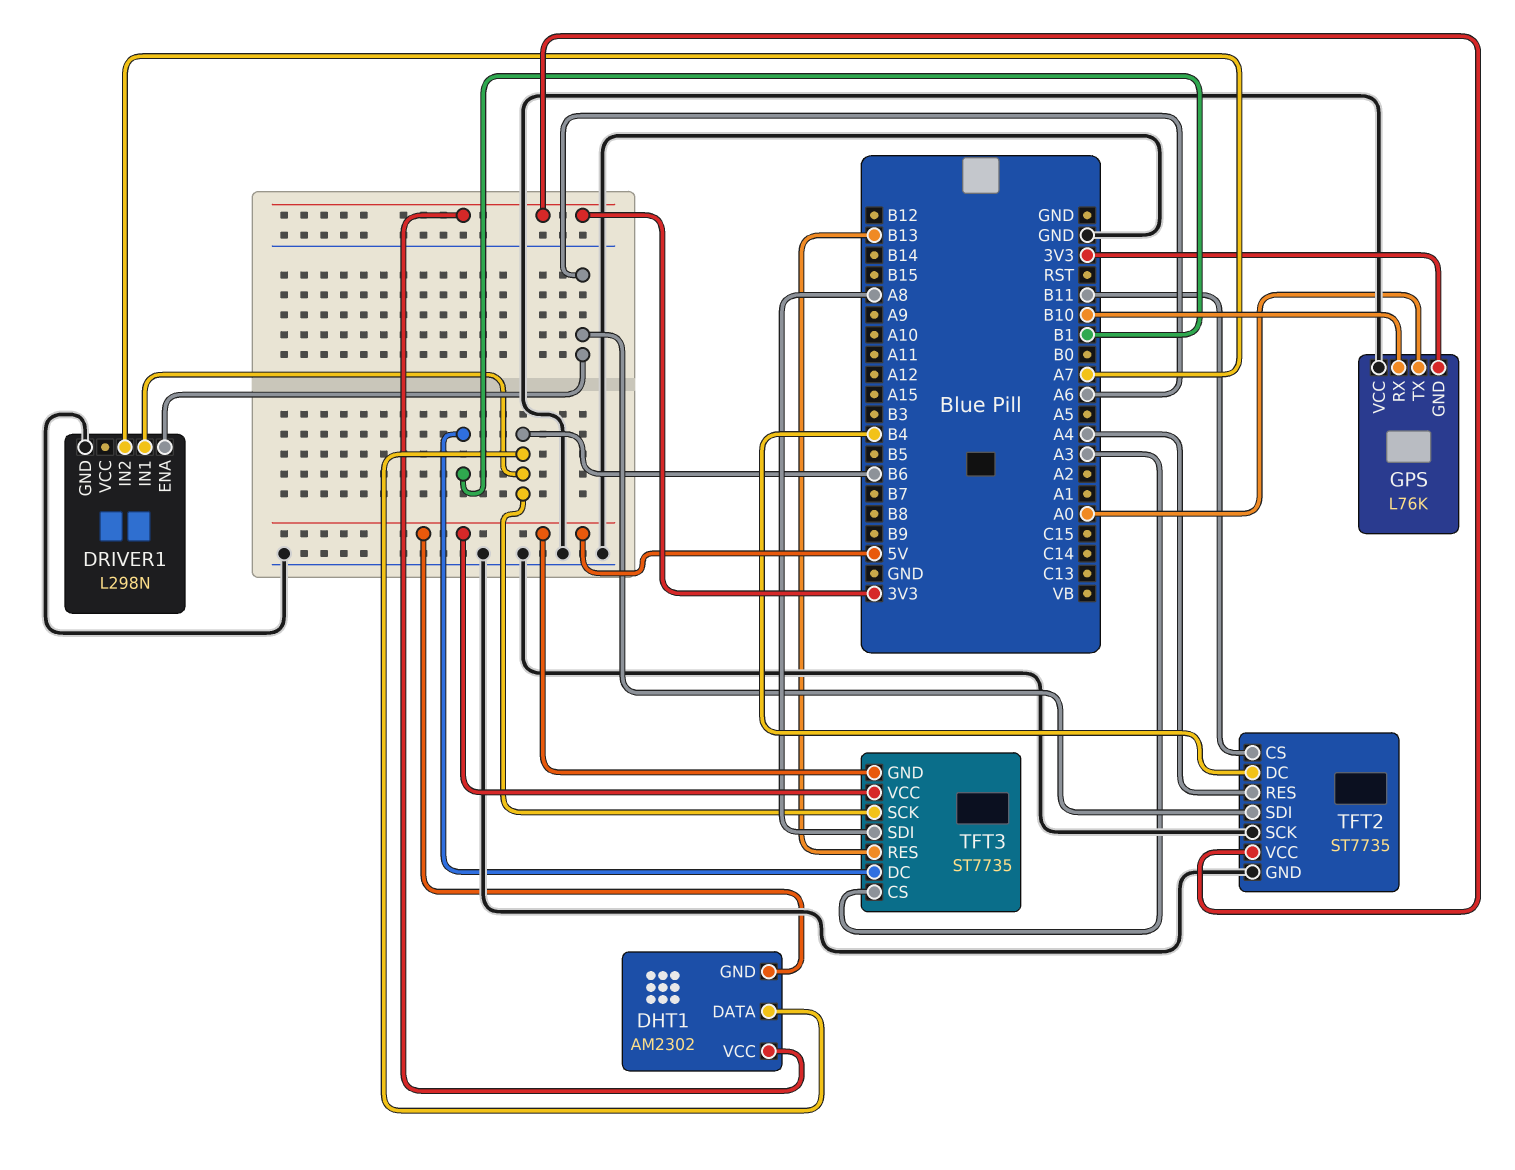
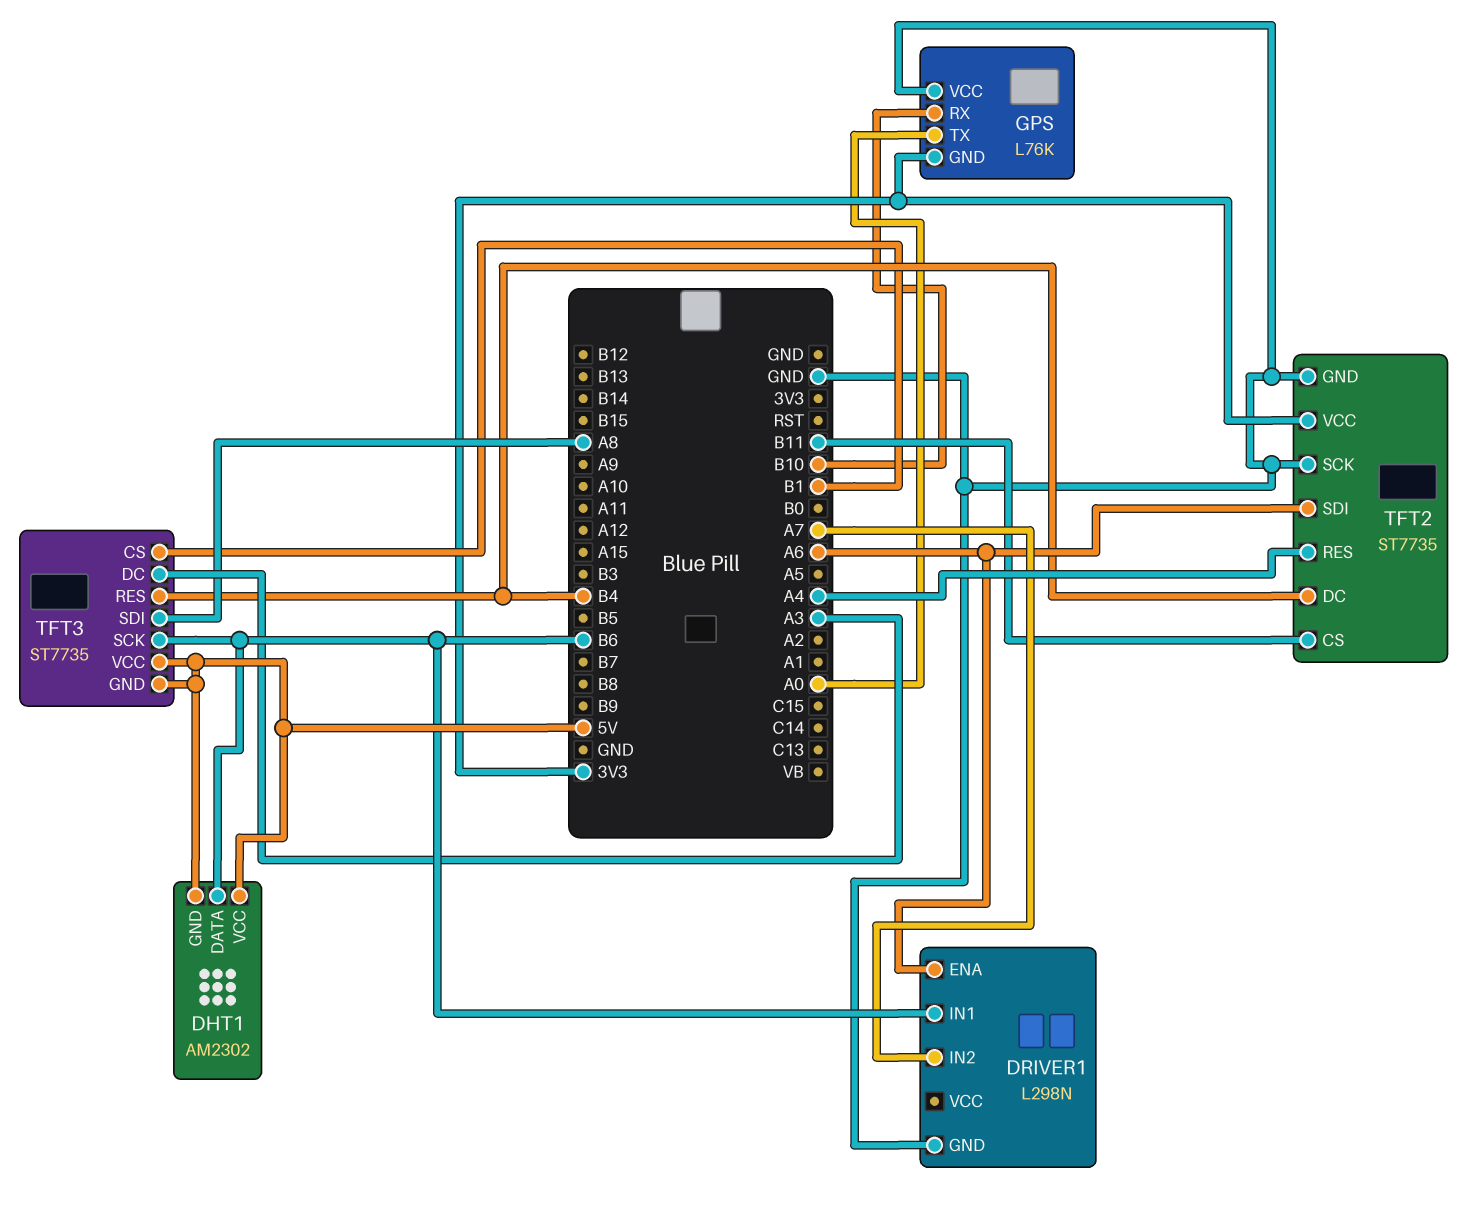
DHT1 pin VCC: 3V3 -> 5V
TFT3 pin CS: A3 -> B1
TFT3 pin DC: B1 -> A3
TFT3 pin RES: B13 -> B4

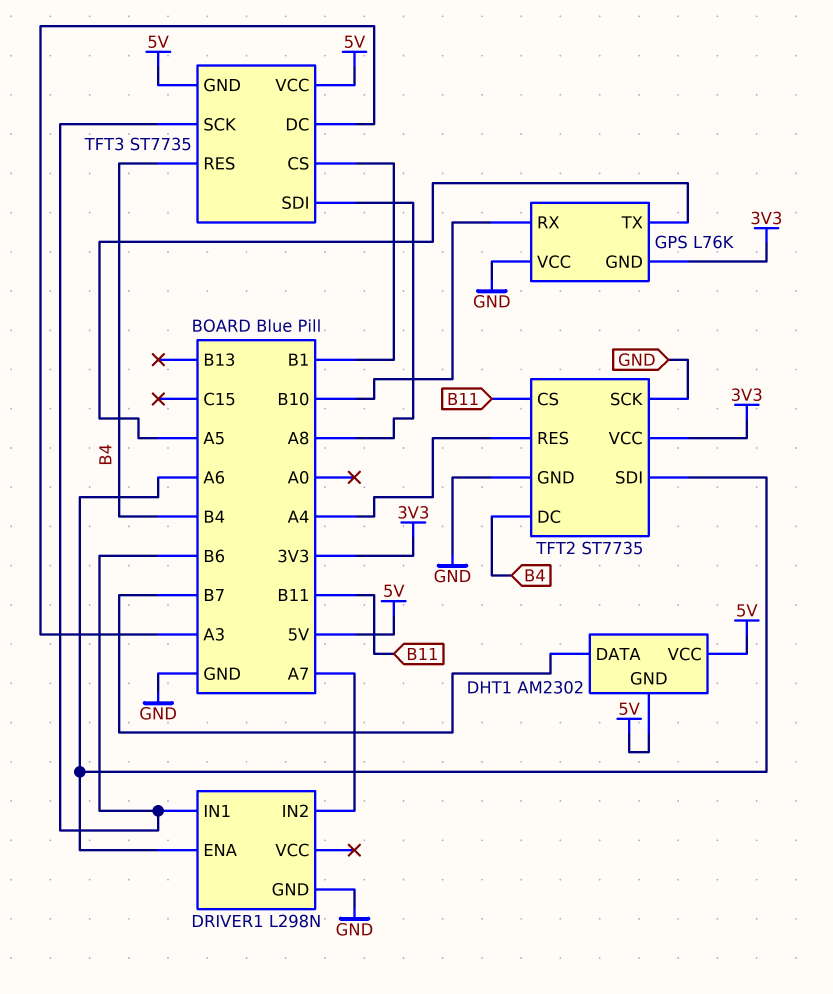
DHT1 pin DATA: B6 -> B7
GPS pin TX: A0 -> A5

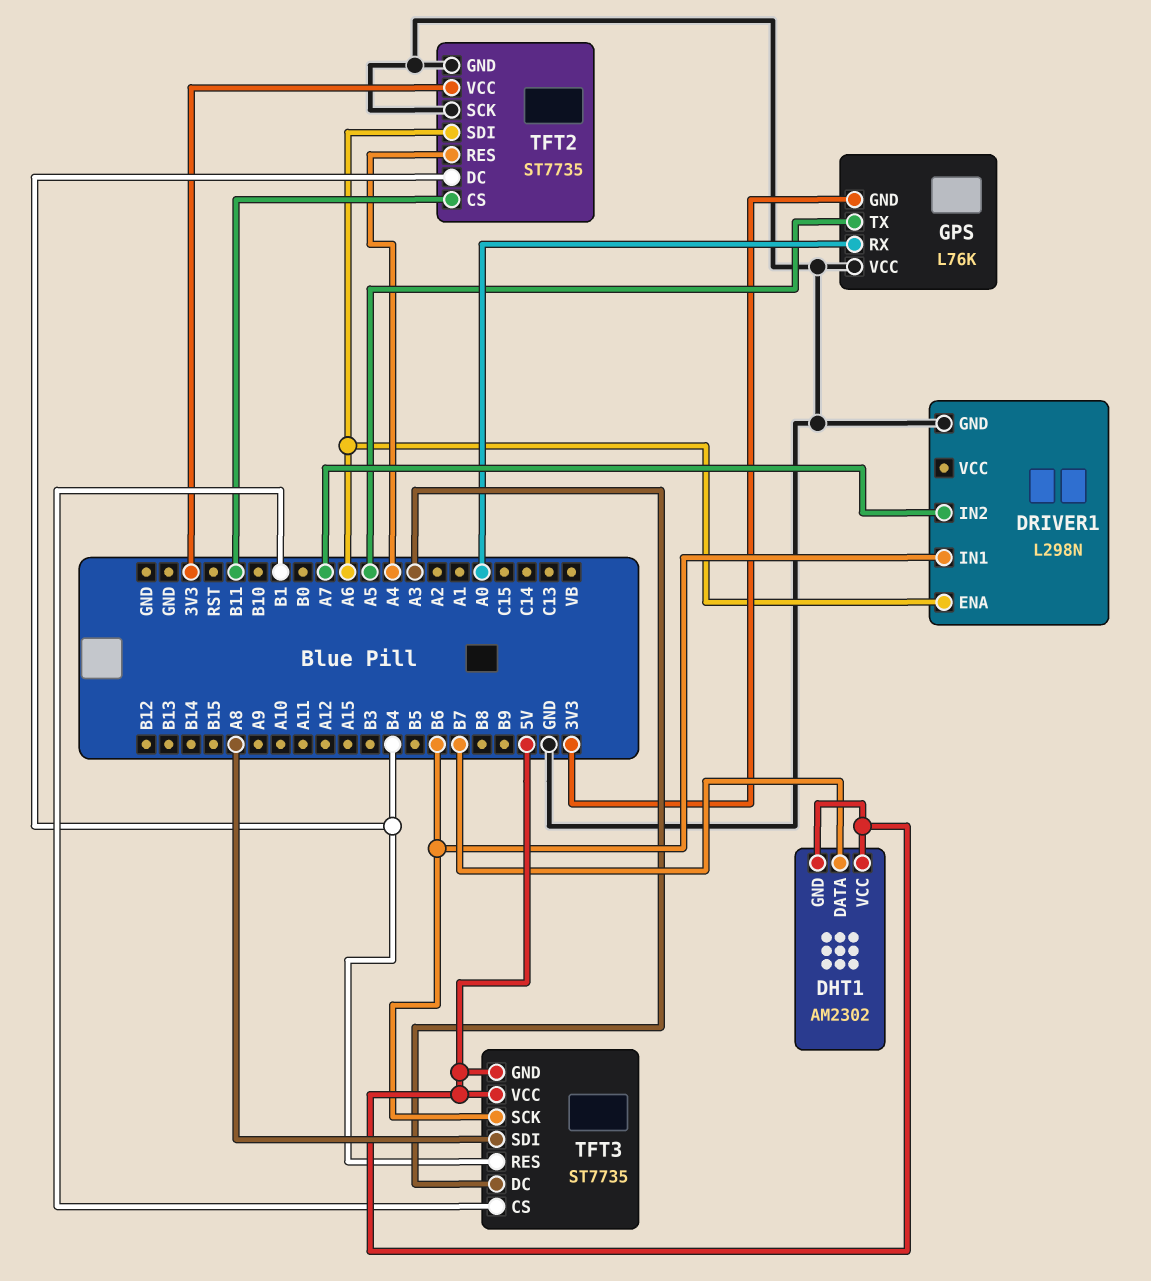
GPS pin RX: B10 -> A0

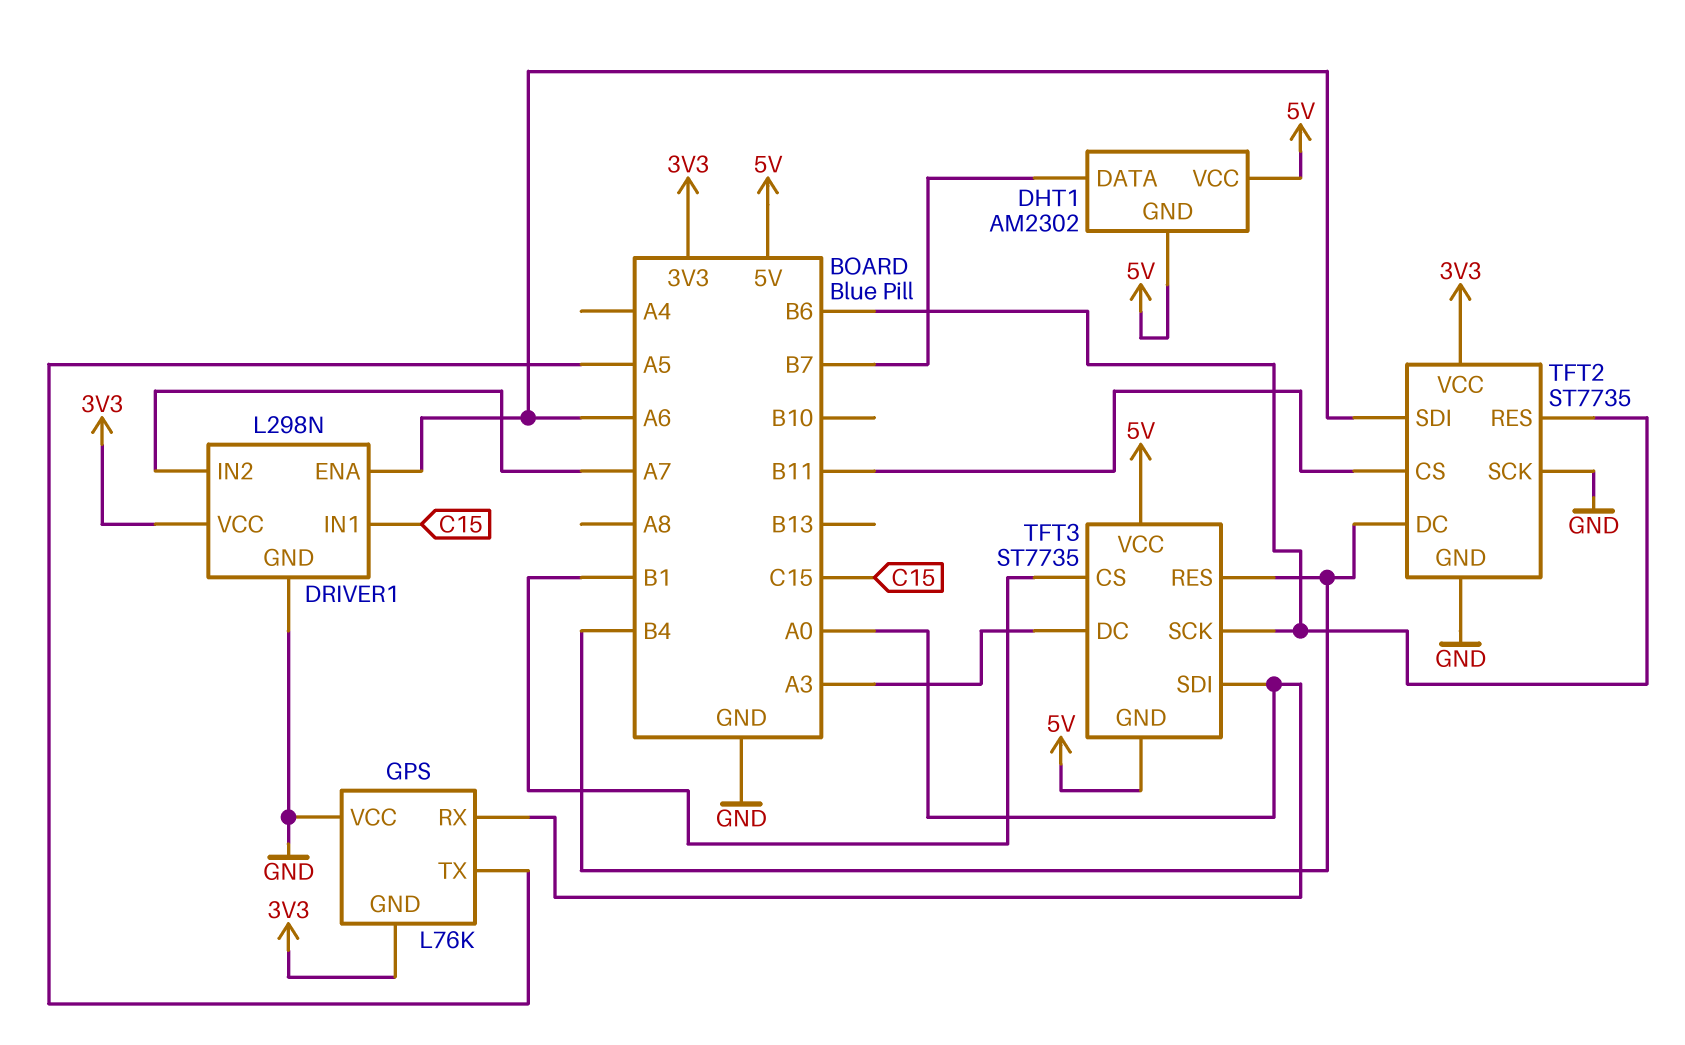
DRIVER1 pin IN1: B6 -> C15
DRIVER1 pin VCC: none -> 3V3
TFT2 pin RES: A4 -> B6
TFT3 pin SDI: A8 -> A0

